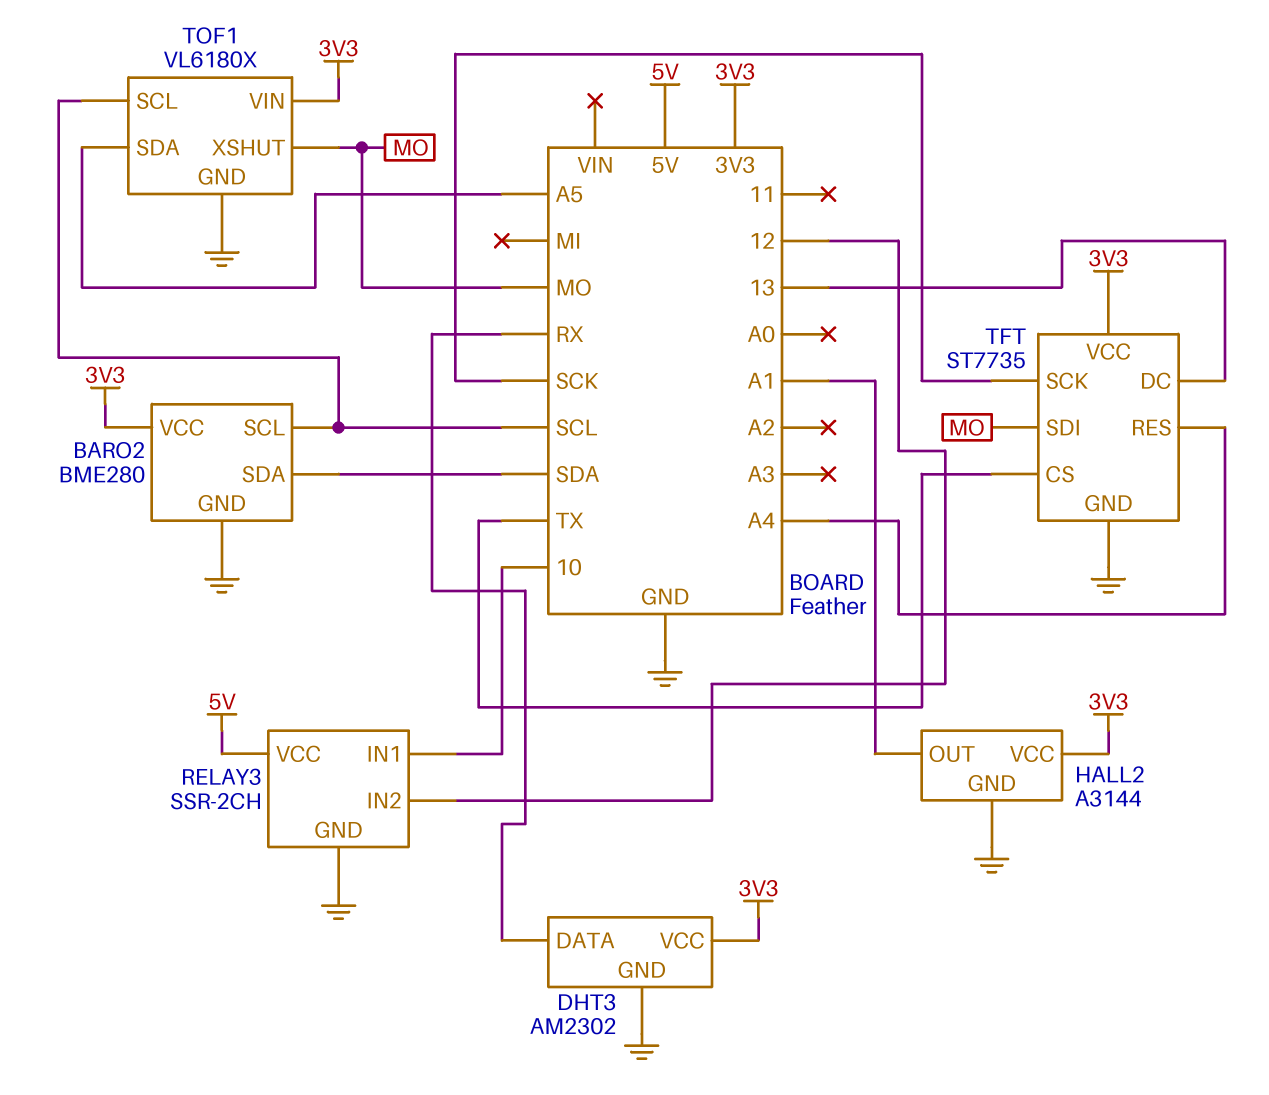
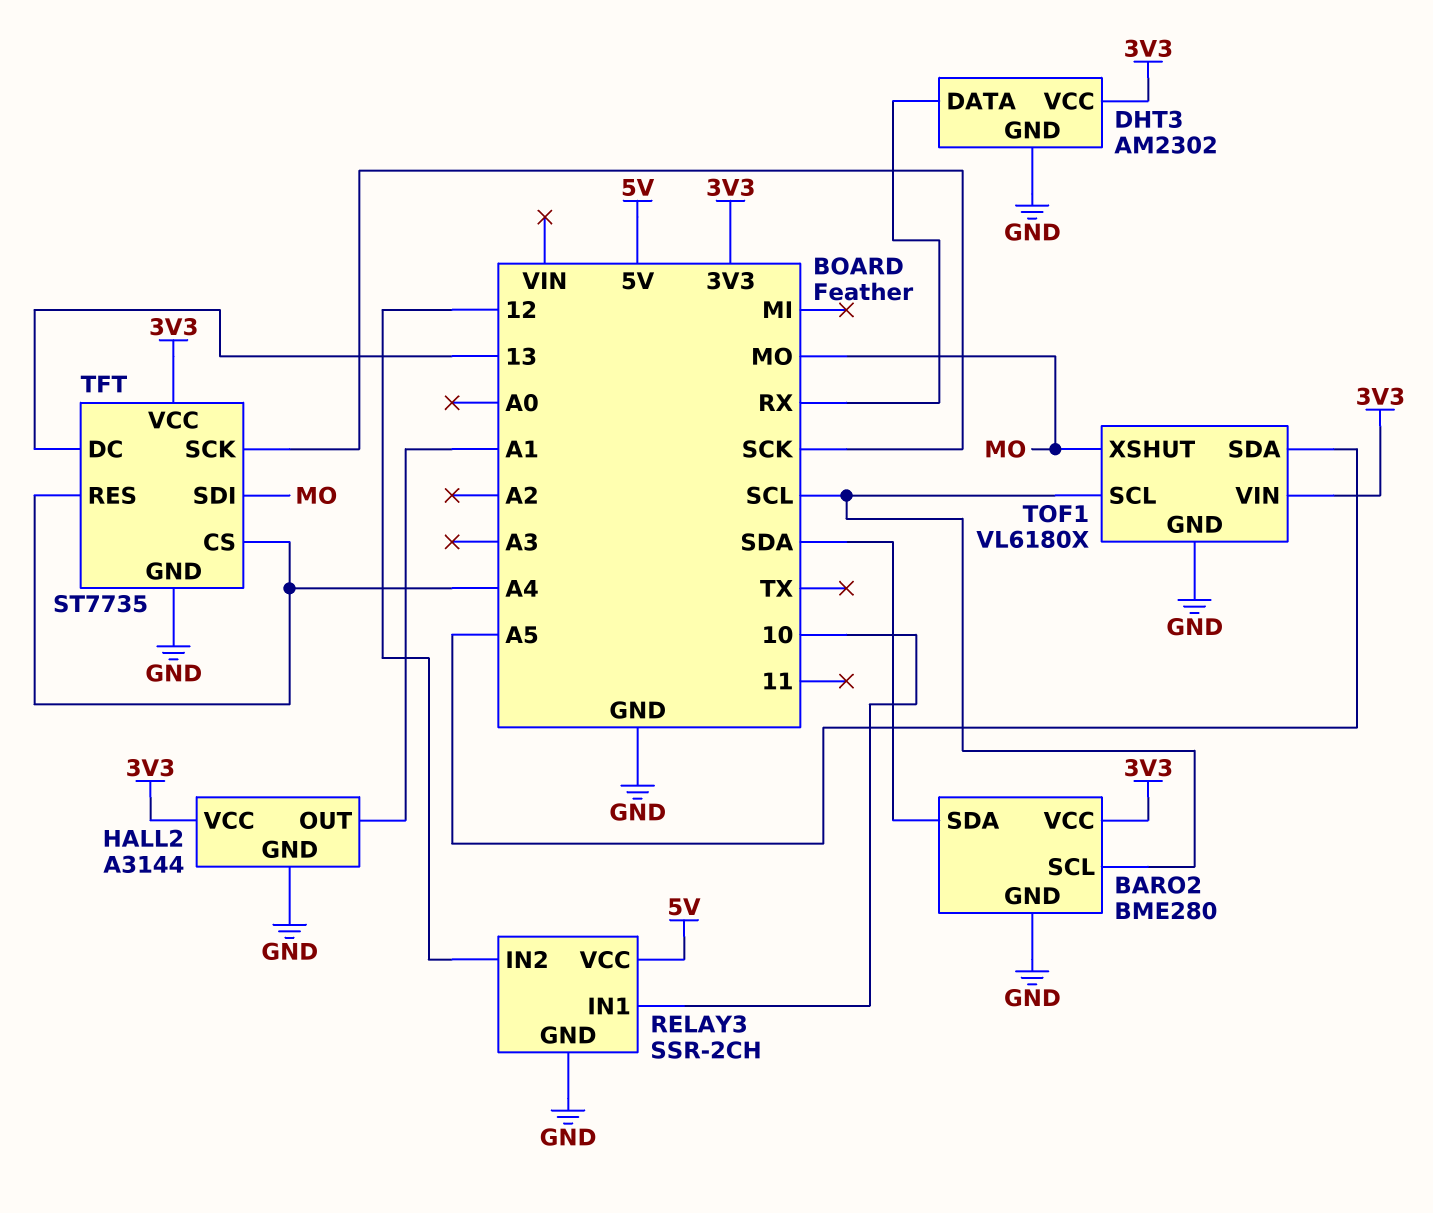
TFT pin CS: TX -> A4

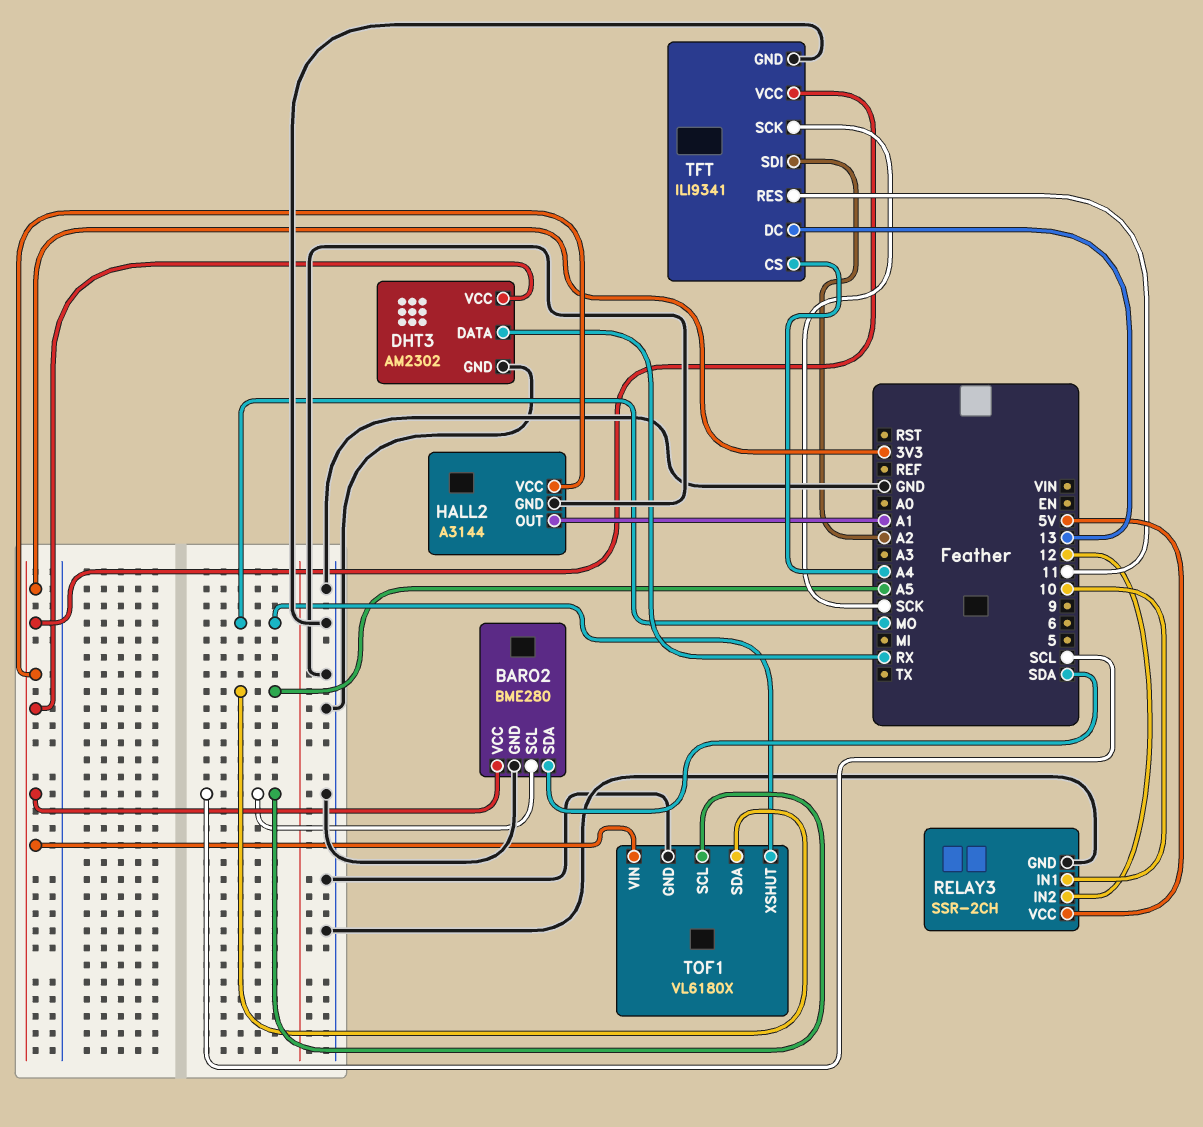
TFT: ST7735 -> ILI9341
TFT pin RES: A4 -> 11
TFT pin SDI: MO -> A2

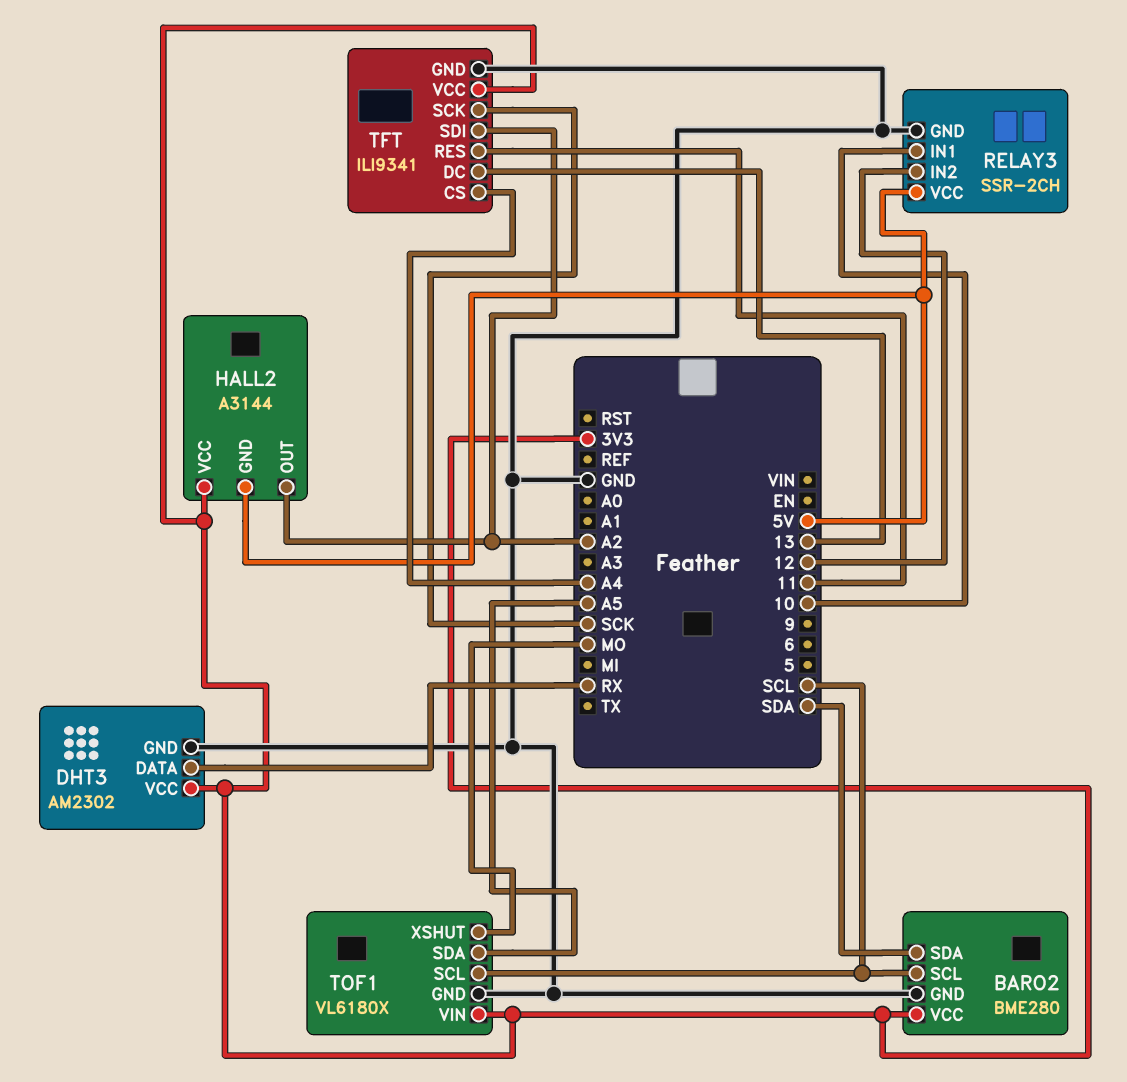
HALL2 pin GND: GND -> 5V
HALL2 pin OUT: A1 -> A2

